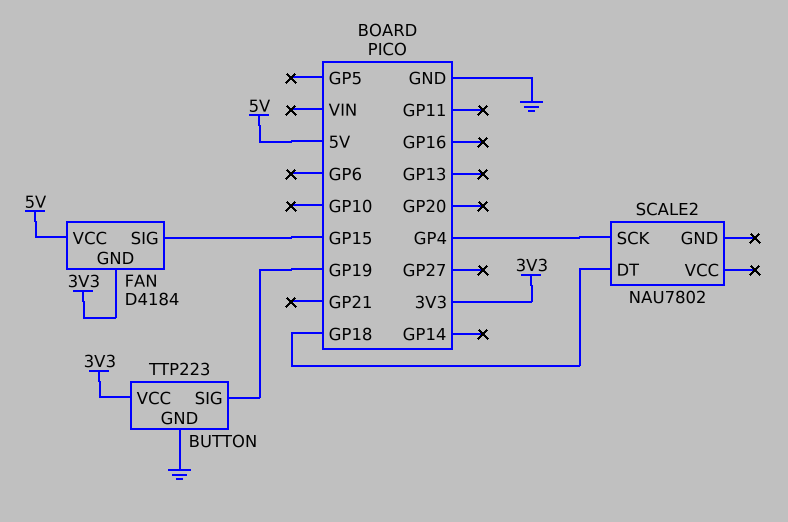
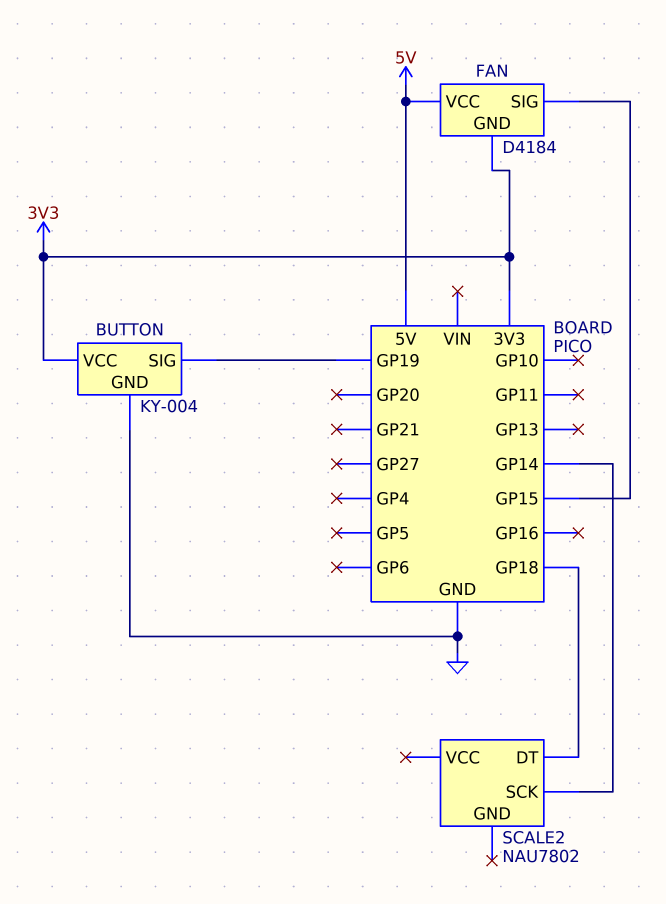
BUTTON: TTP223 -> KY-004
SCALE2 pin SCK: GP4 -> GP14

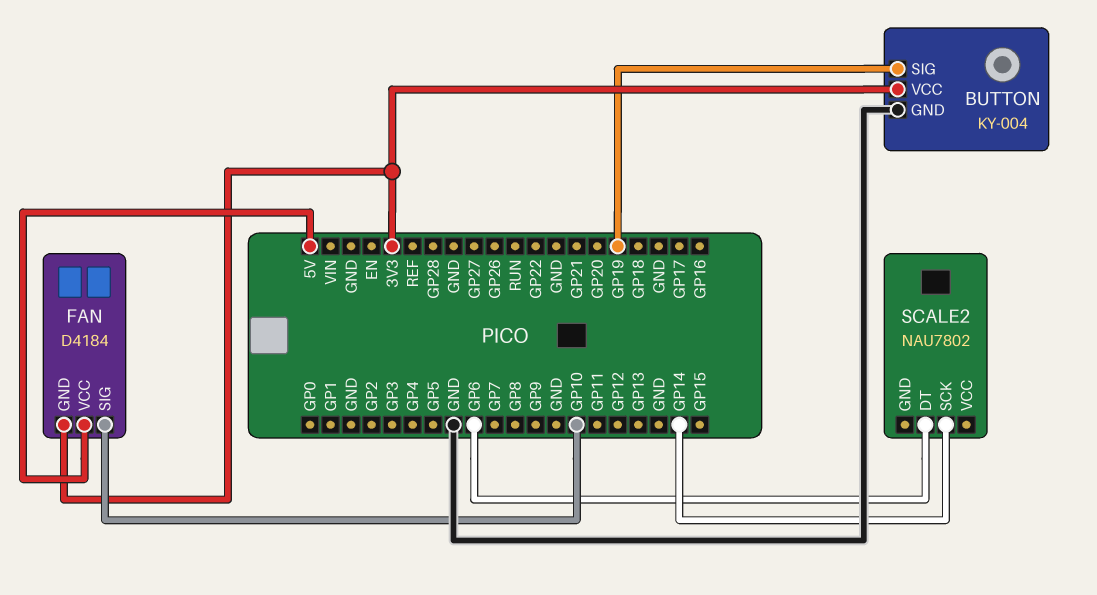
FAN pin SIG: GP15 -> GP10
SCALE2 pin DT: GP18 -> GP6

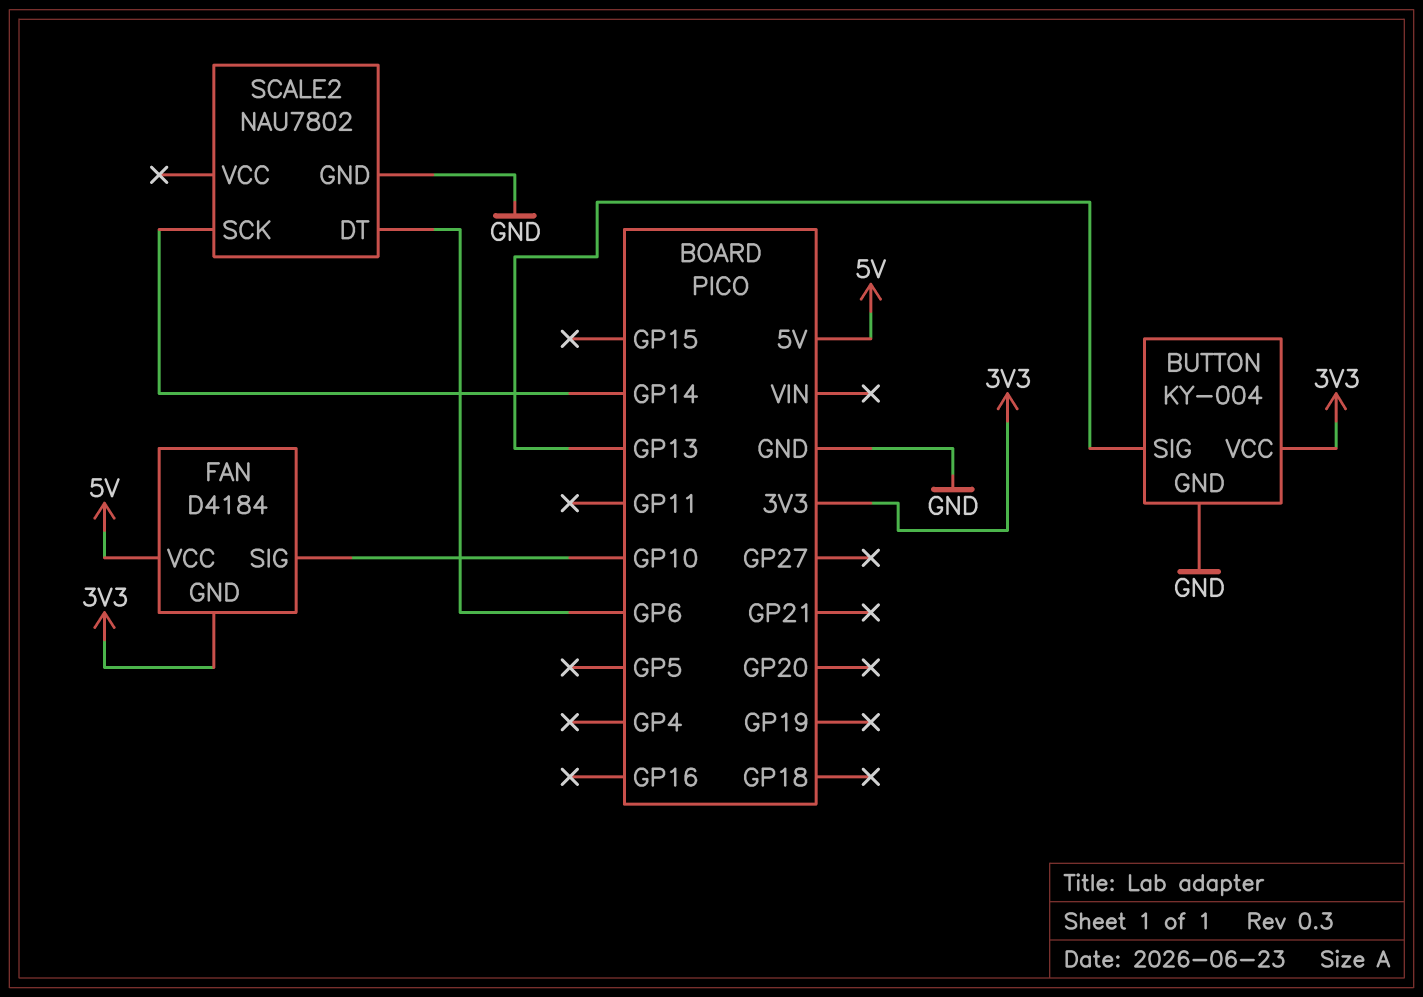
BUTTON pin SIG: GP19 -> GP13
SCALE2 pin GND: none -> GND

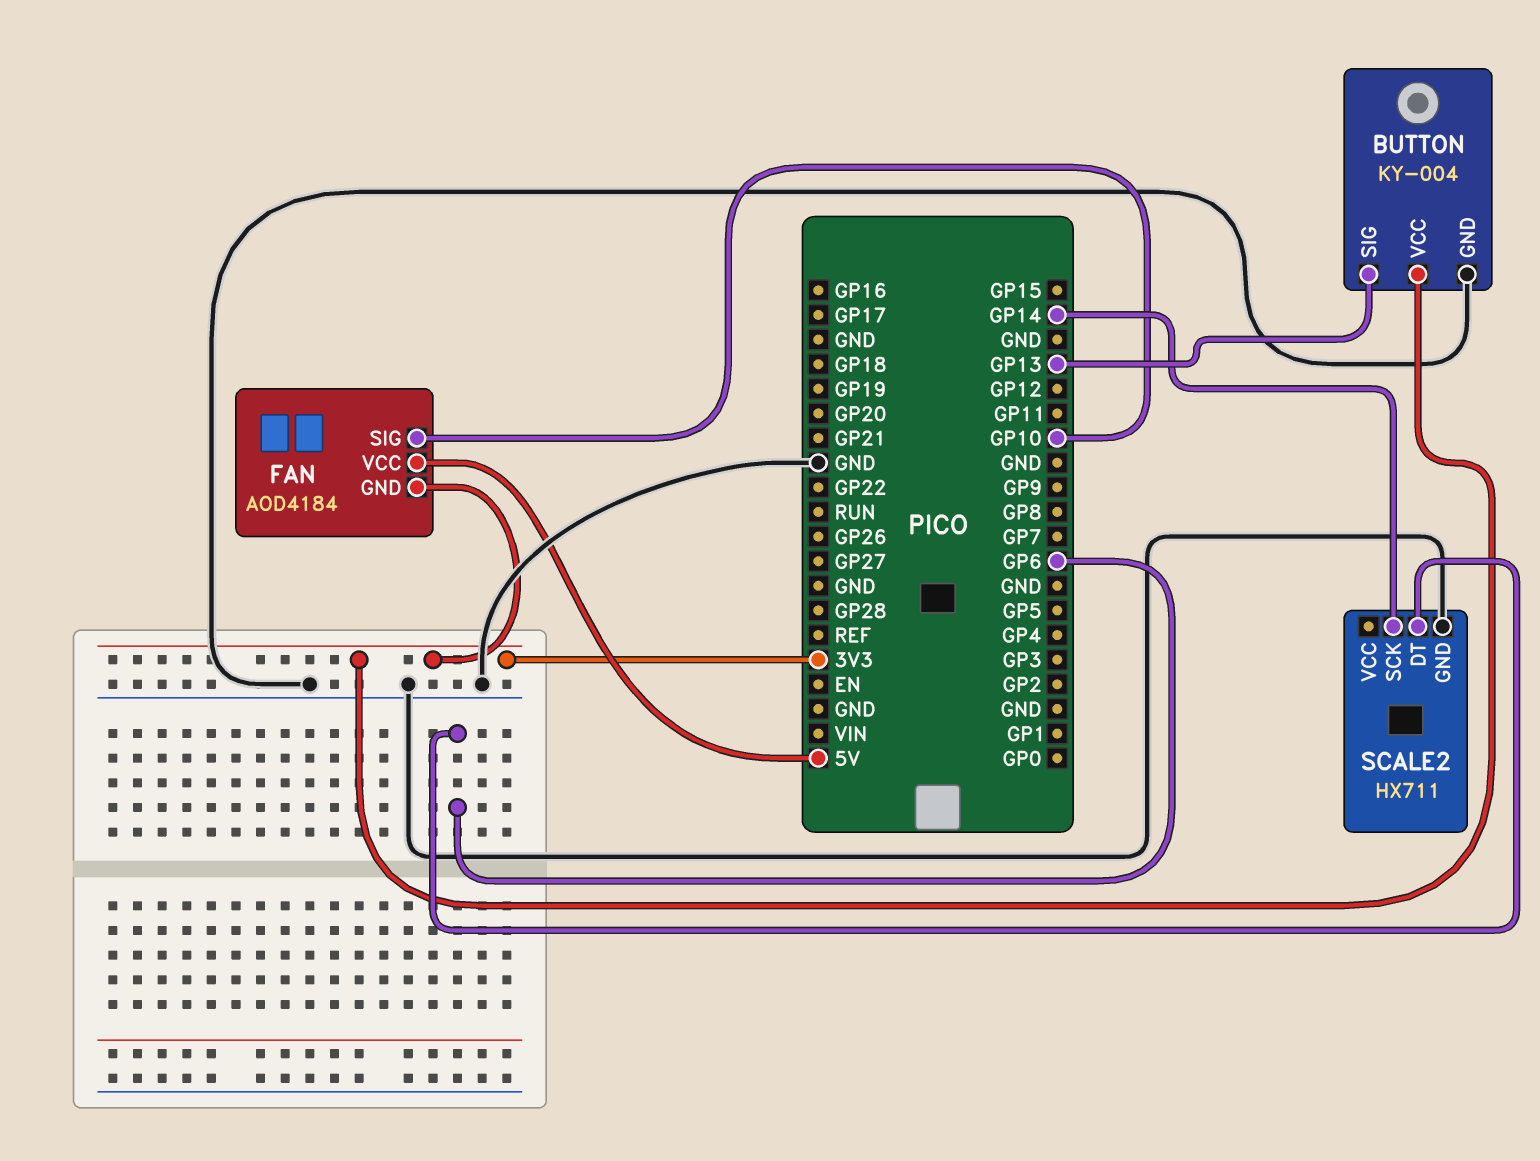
FAN: D4184 -> AOD4184
SCALE2: NAU7802 -> HX711

